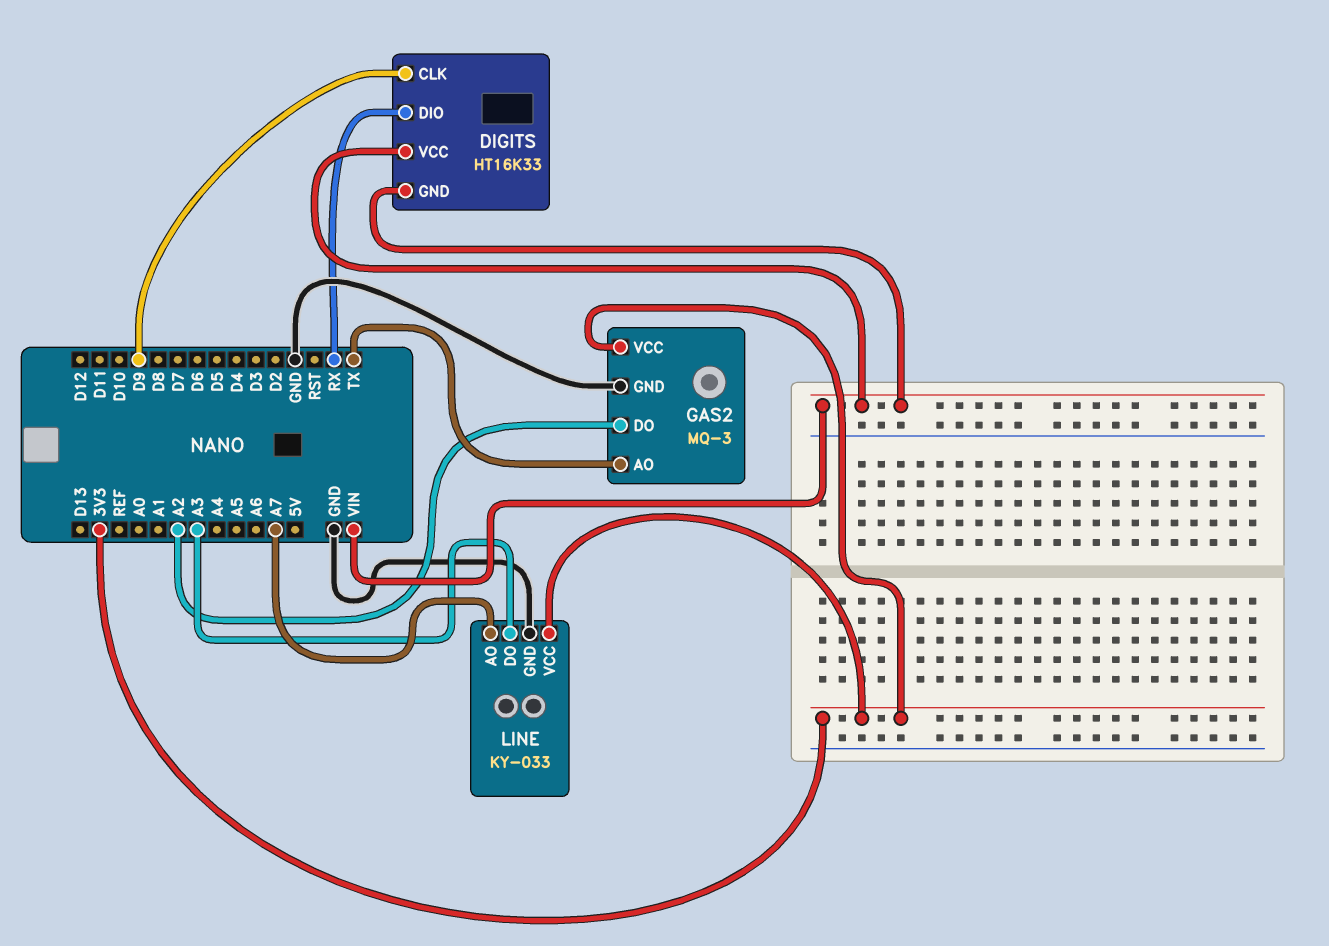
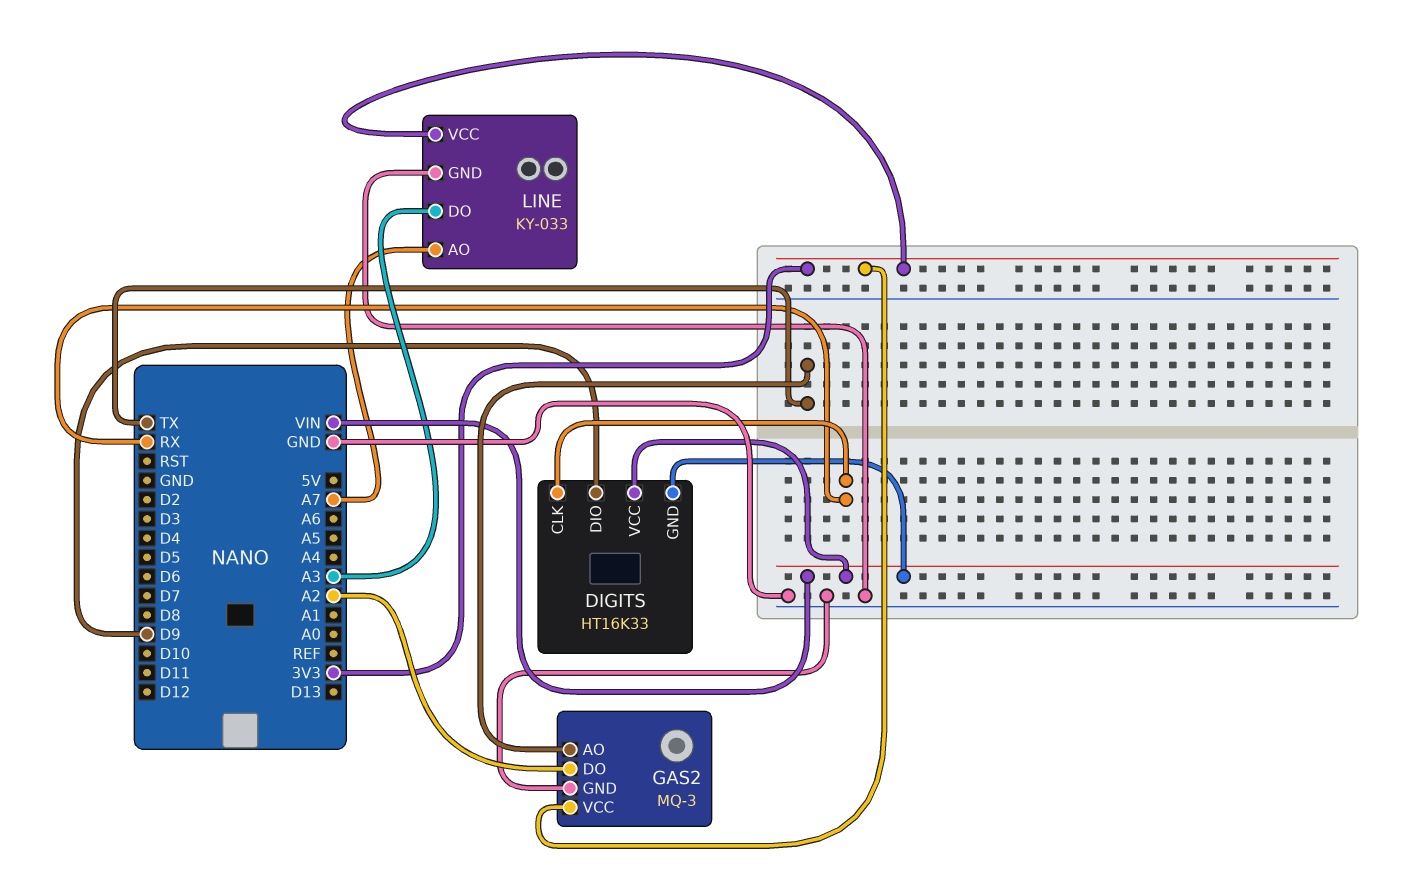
DIGITS pin CLK: D9 -> RX
DIGITS pin DIO: RX -> D9

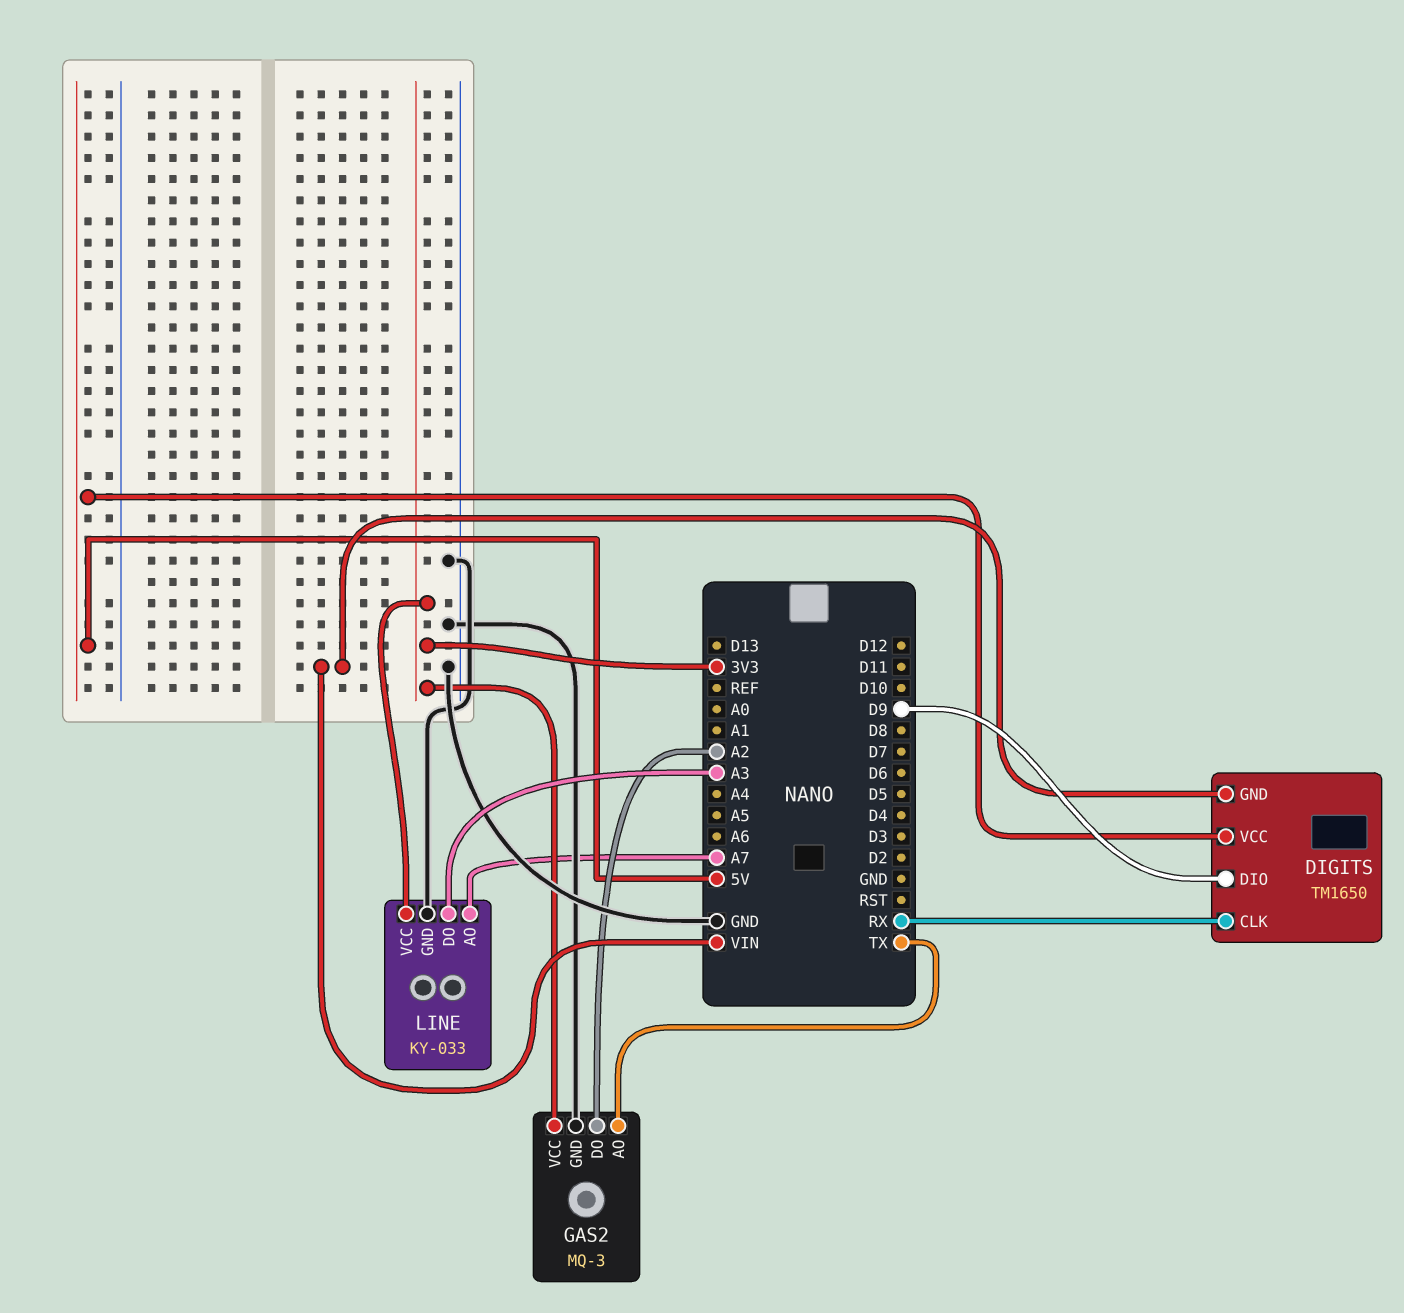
DIGITS: HT16K33 -> TM1650
DIGITS pin VCC: VIN -> 5V

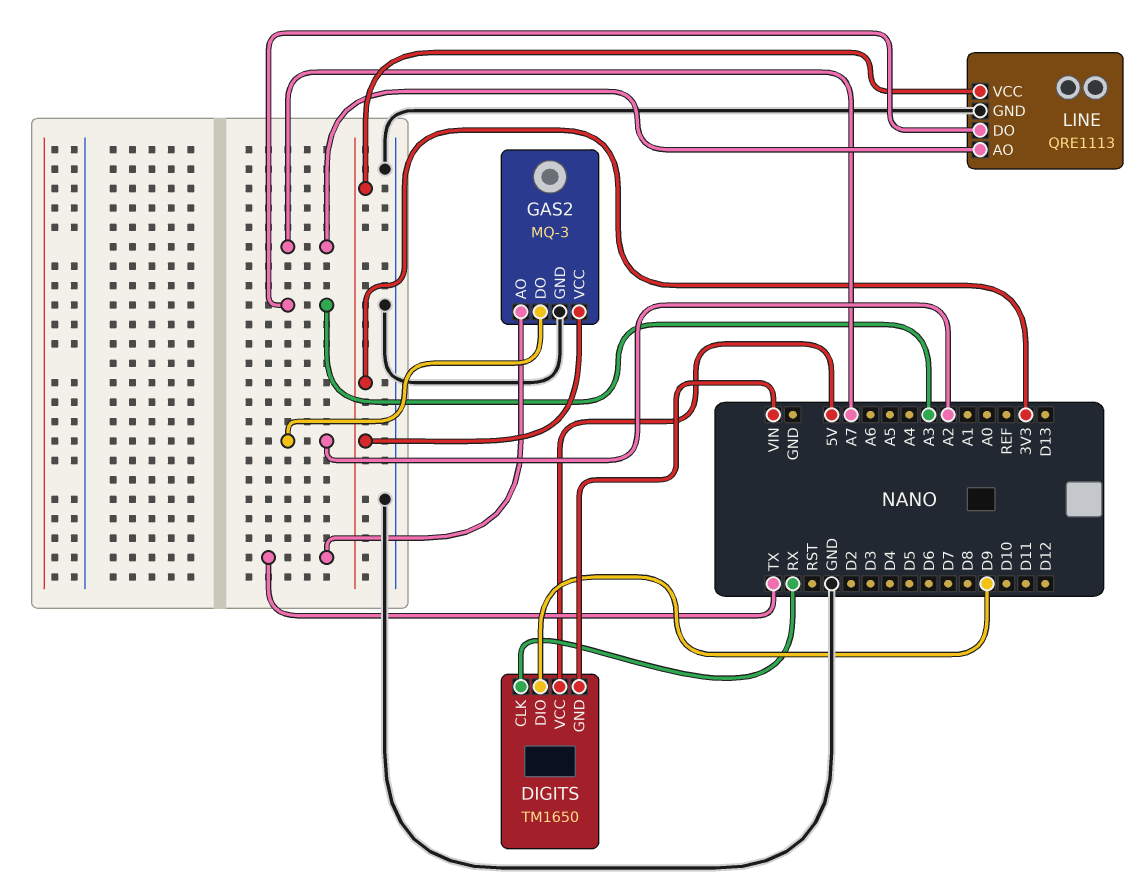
LINE: KY-033 -> QRE1113

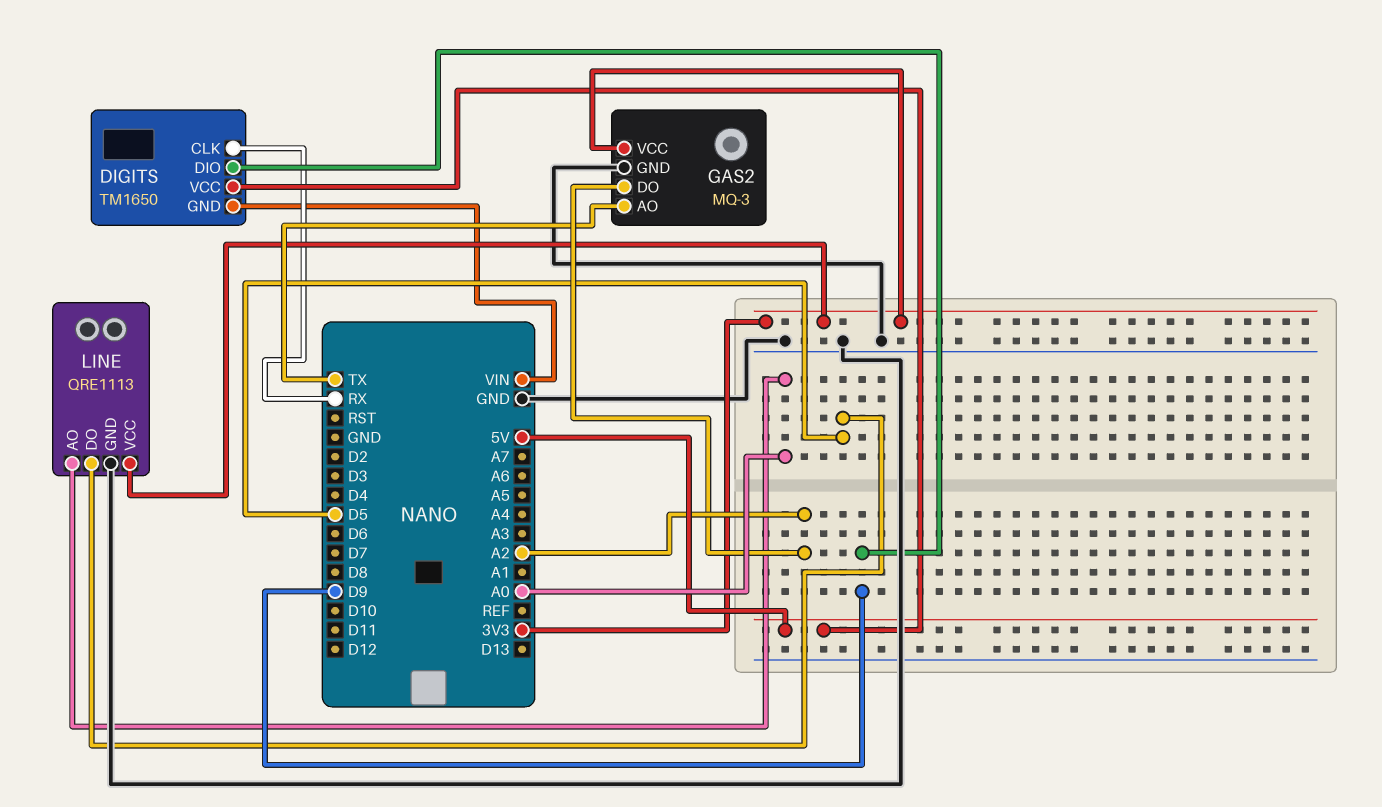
LINE pin AO: A7 -> A0
LINE pin DO: A3 -> D5

